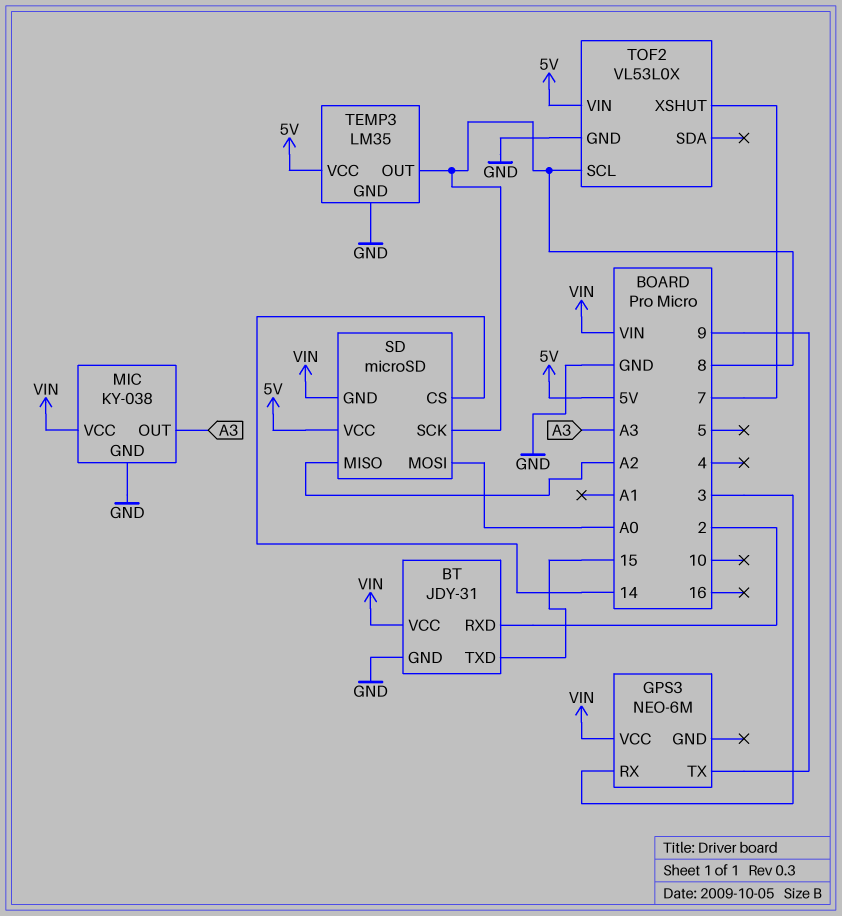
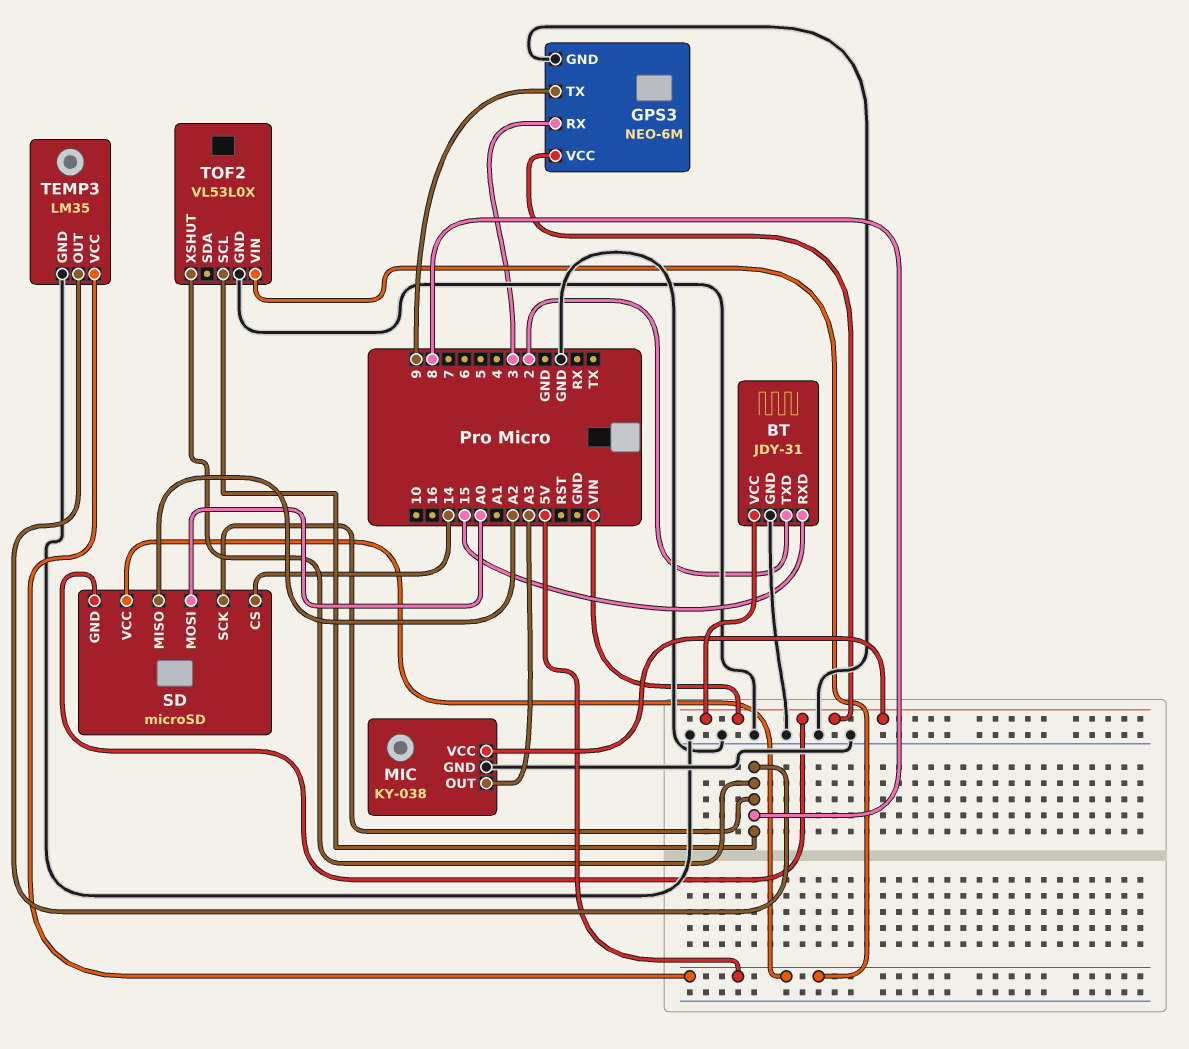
BT pin RXD: 2 -> 15
BT pin TXD: 15 -> 2
GPS3 pin GND: none -> GND
TOF2 pin XSHUT: 7 -> 8

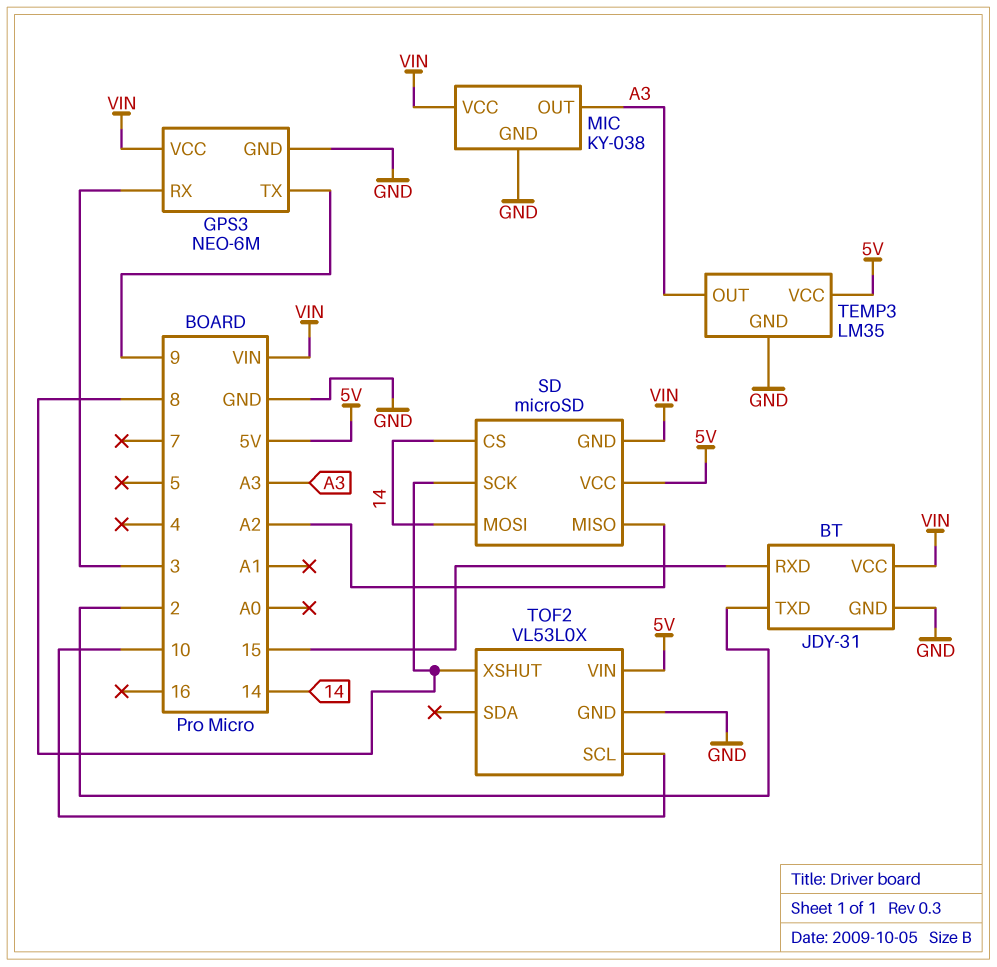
SD pin MOSI: A0 -> 14
TEMP3 pin OUT: 8 -> A3
TOF2 pin SCL: 8 -> 10

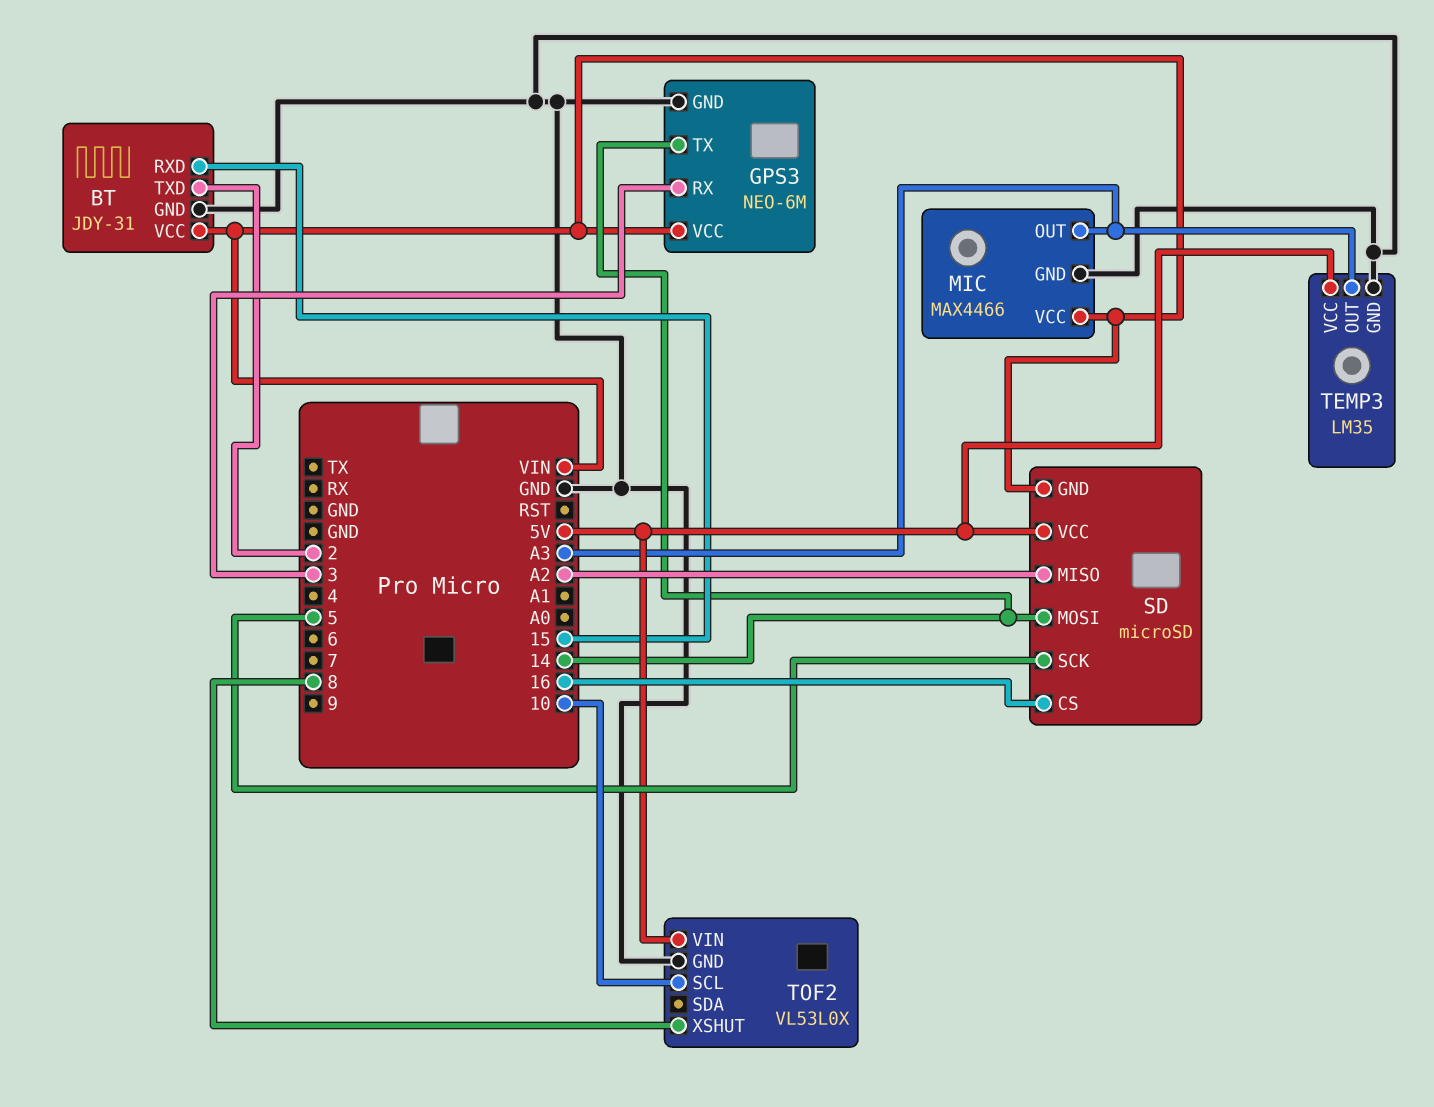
GPS3 pin TX: 9 -> 14
MIC: KY-038 -> MAX4466
SD pin CS: 14 -> 16
SD pin SCK: 8 -> 5

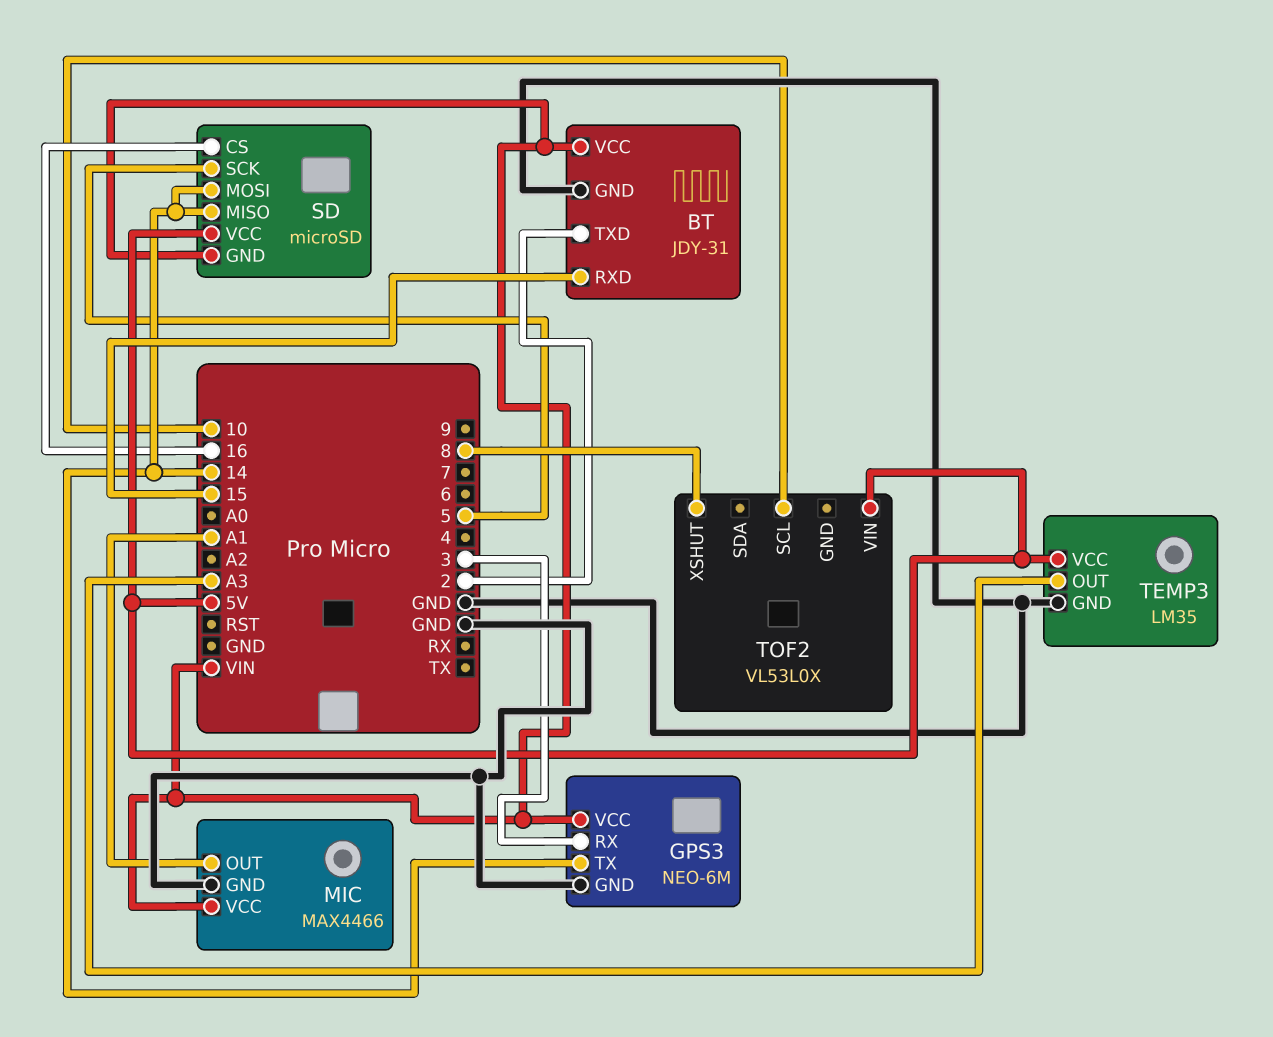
MIC pin OUT: A3 -> A1
SD pin MISO: A2 -> 14
TOF2 pin GND: GND -> none

